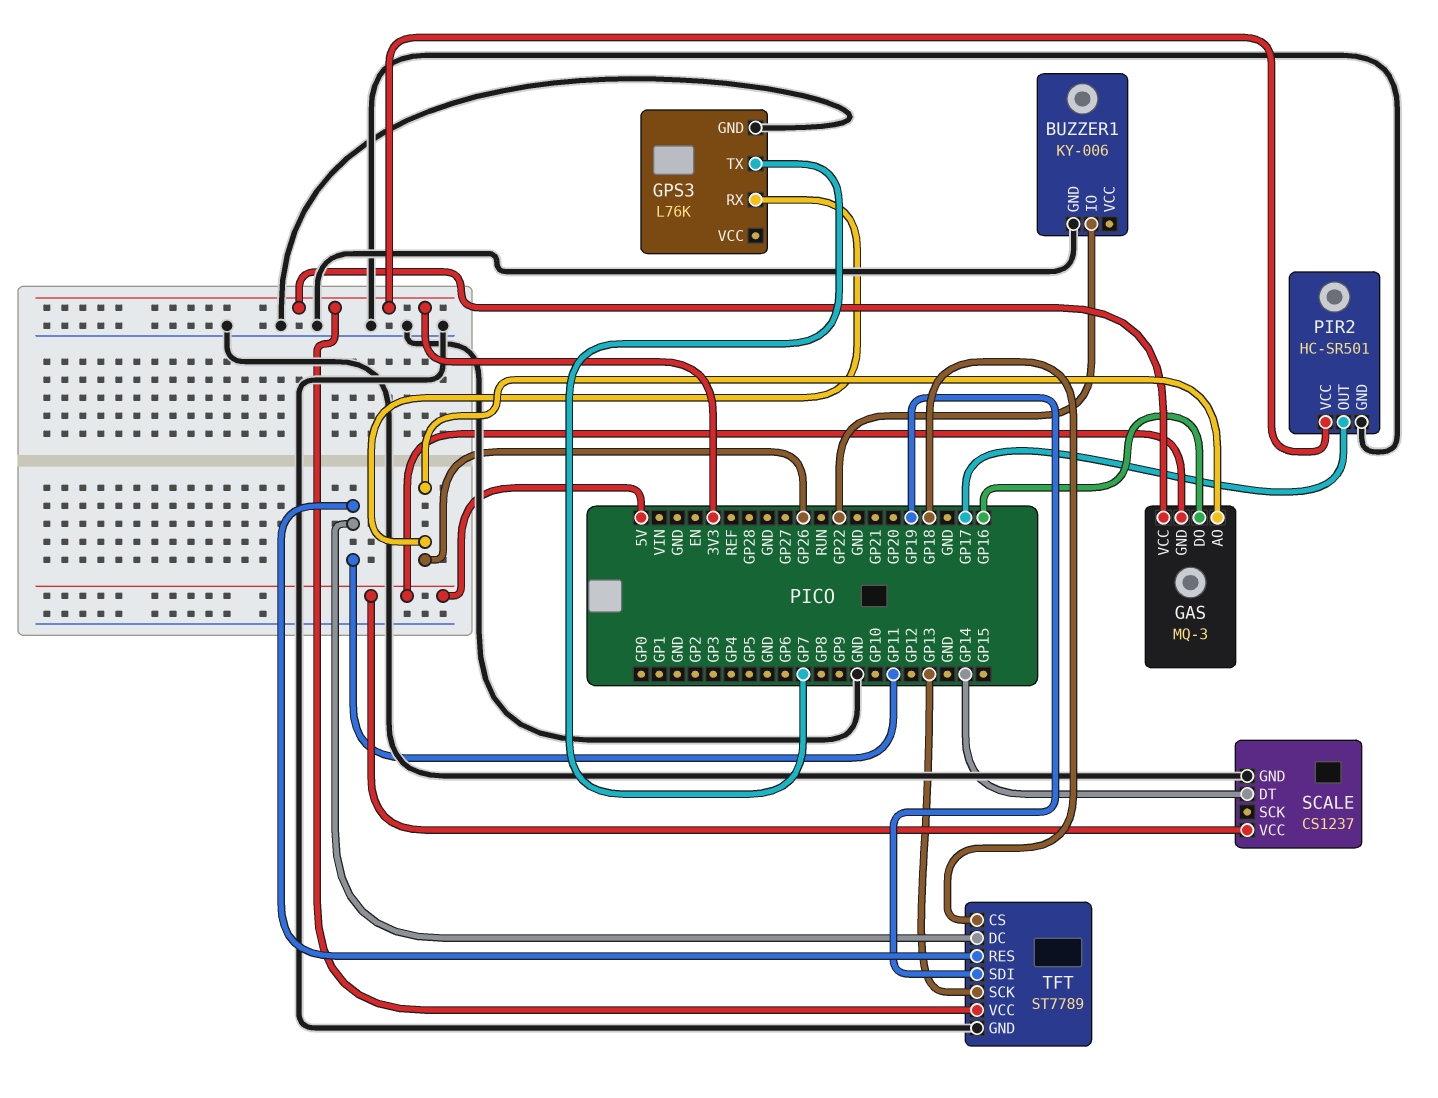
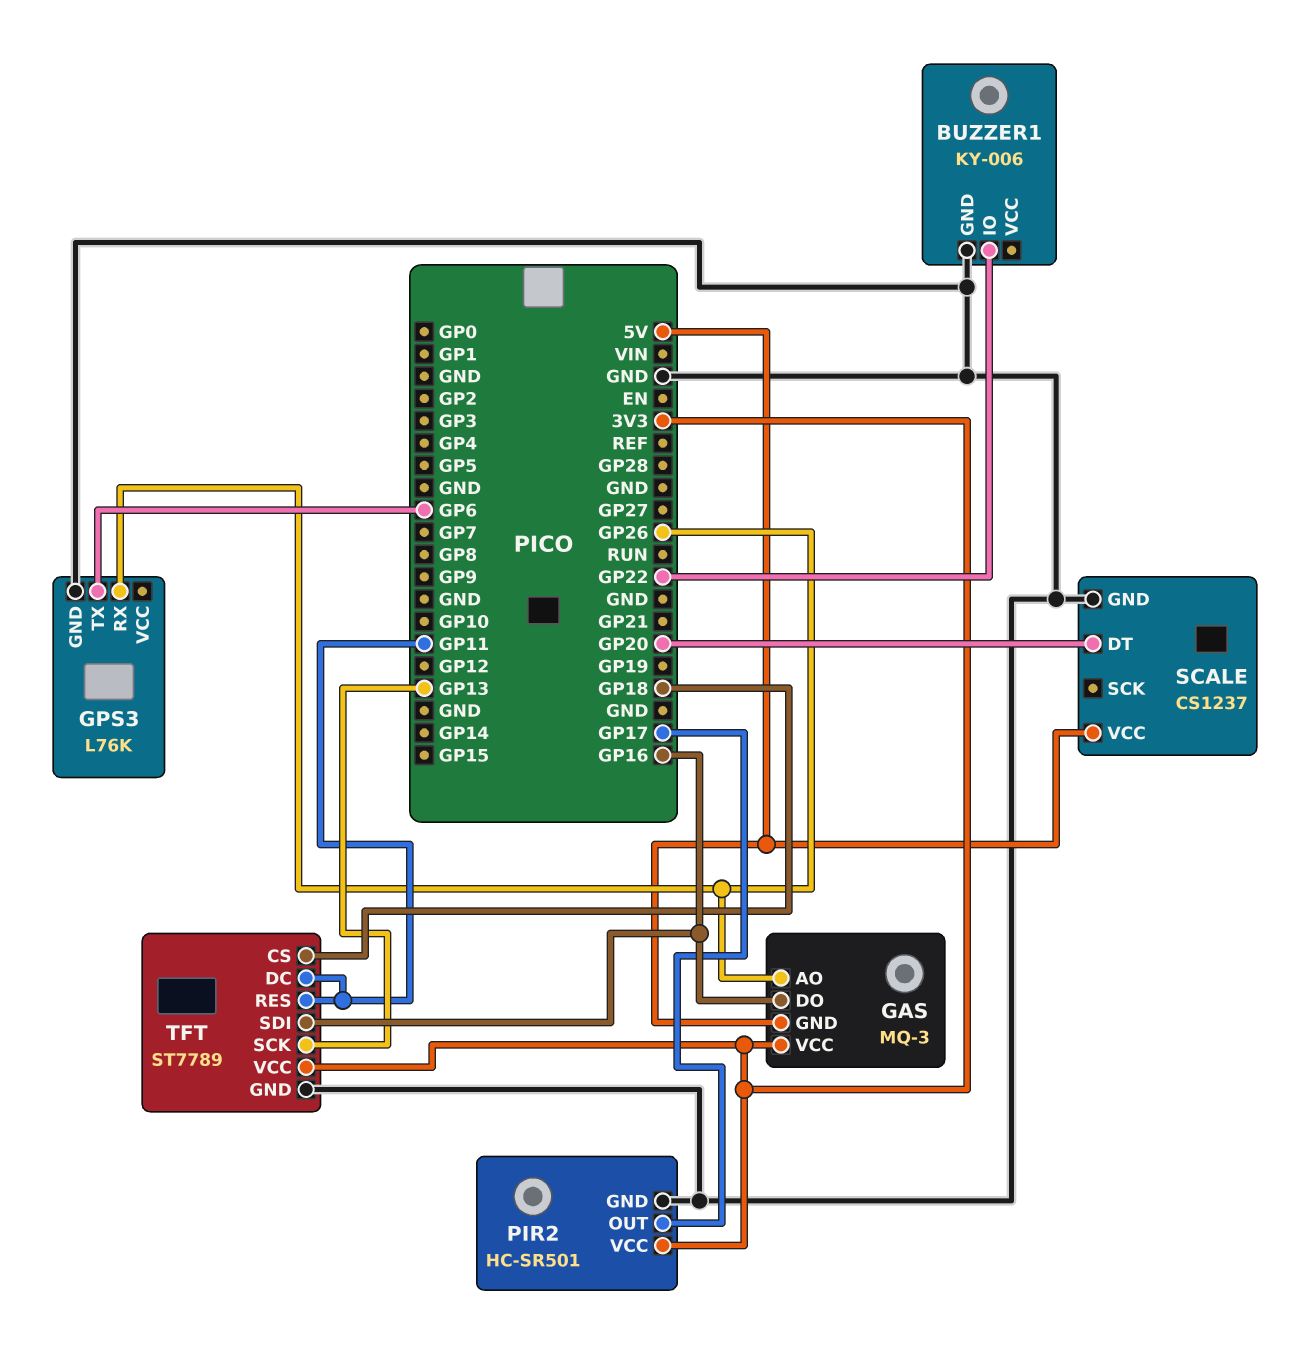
GPS3 pin TX: GP7 -> GP6
SCALE pin DT: GP14 -> GP20
TFT pin SDI: GP19 -> GP16

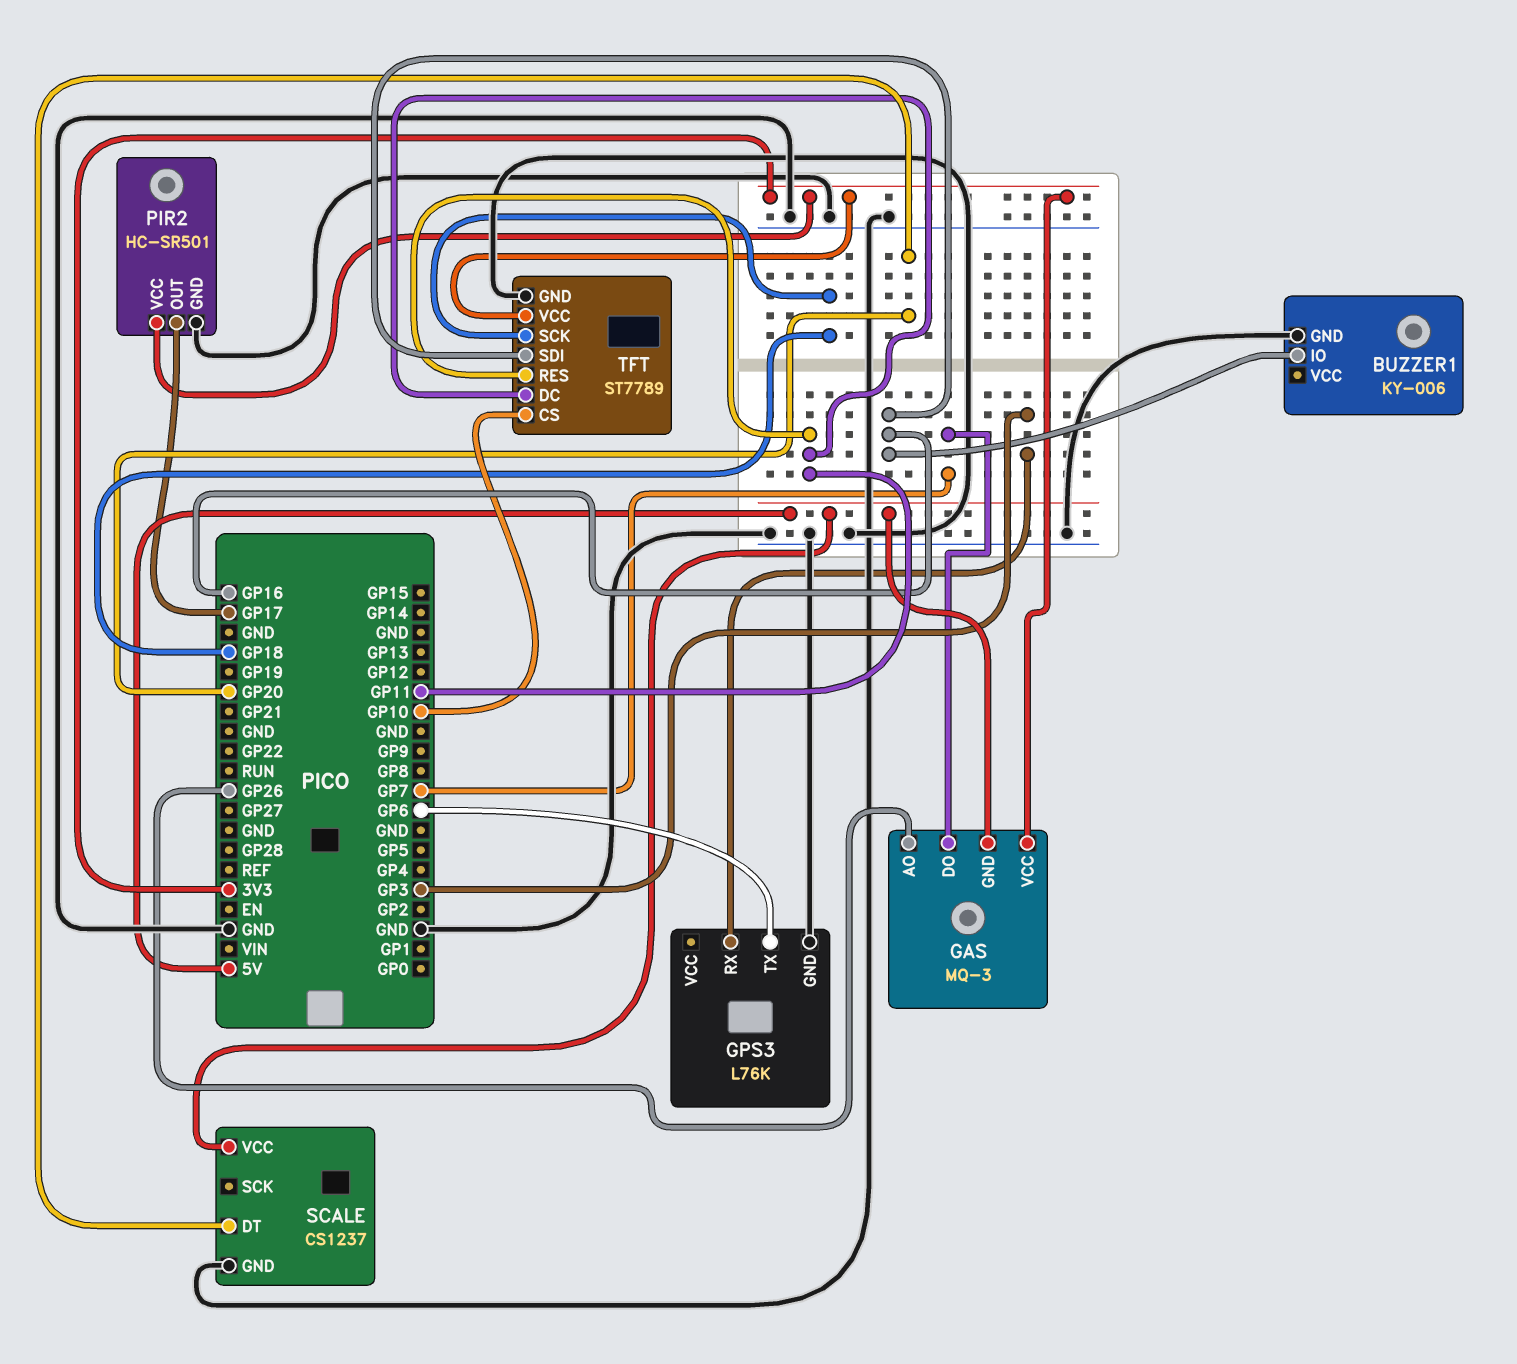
BUZZER1 pin IO: GP22 -> GP16
GAS pin DO: GP16 -> GP7
GPS3 pin RX: GP26 -> GP3
TFT pin CS: GP18 -> GP10
TFT pin SCK: GP13 -> GP18

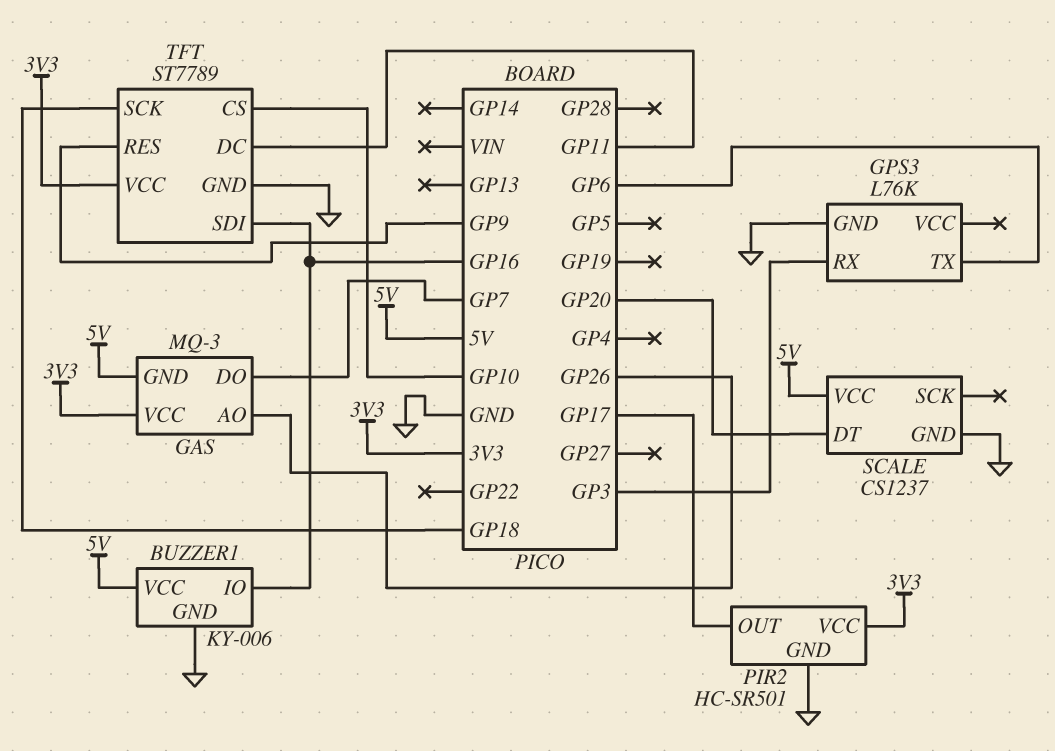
BUZZER1 pin VCC: none -> 5V
TFT pin RES: GP11 -> GP9

